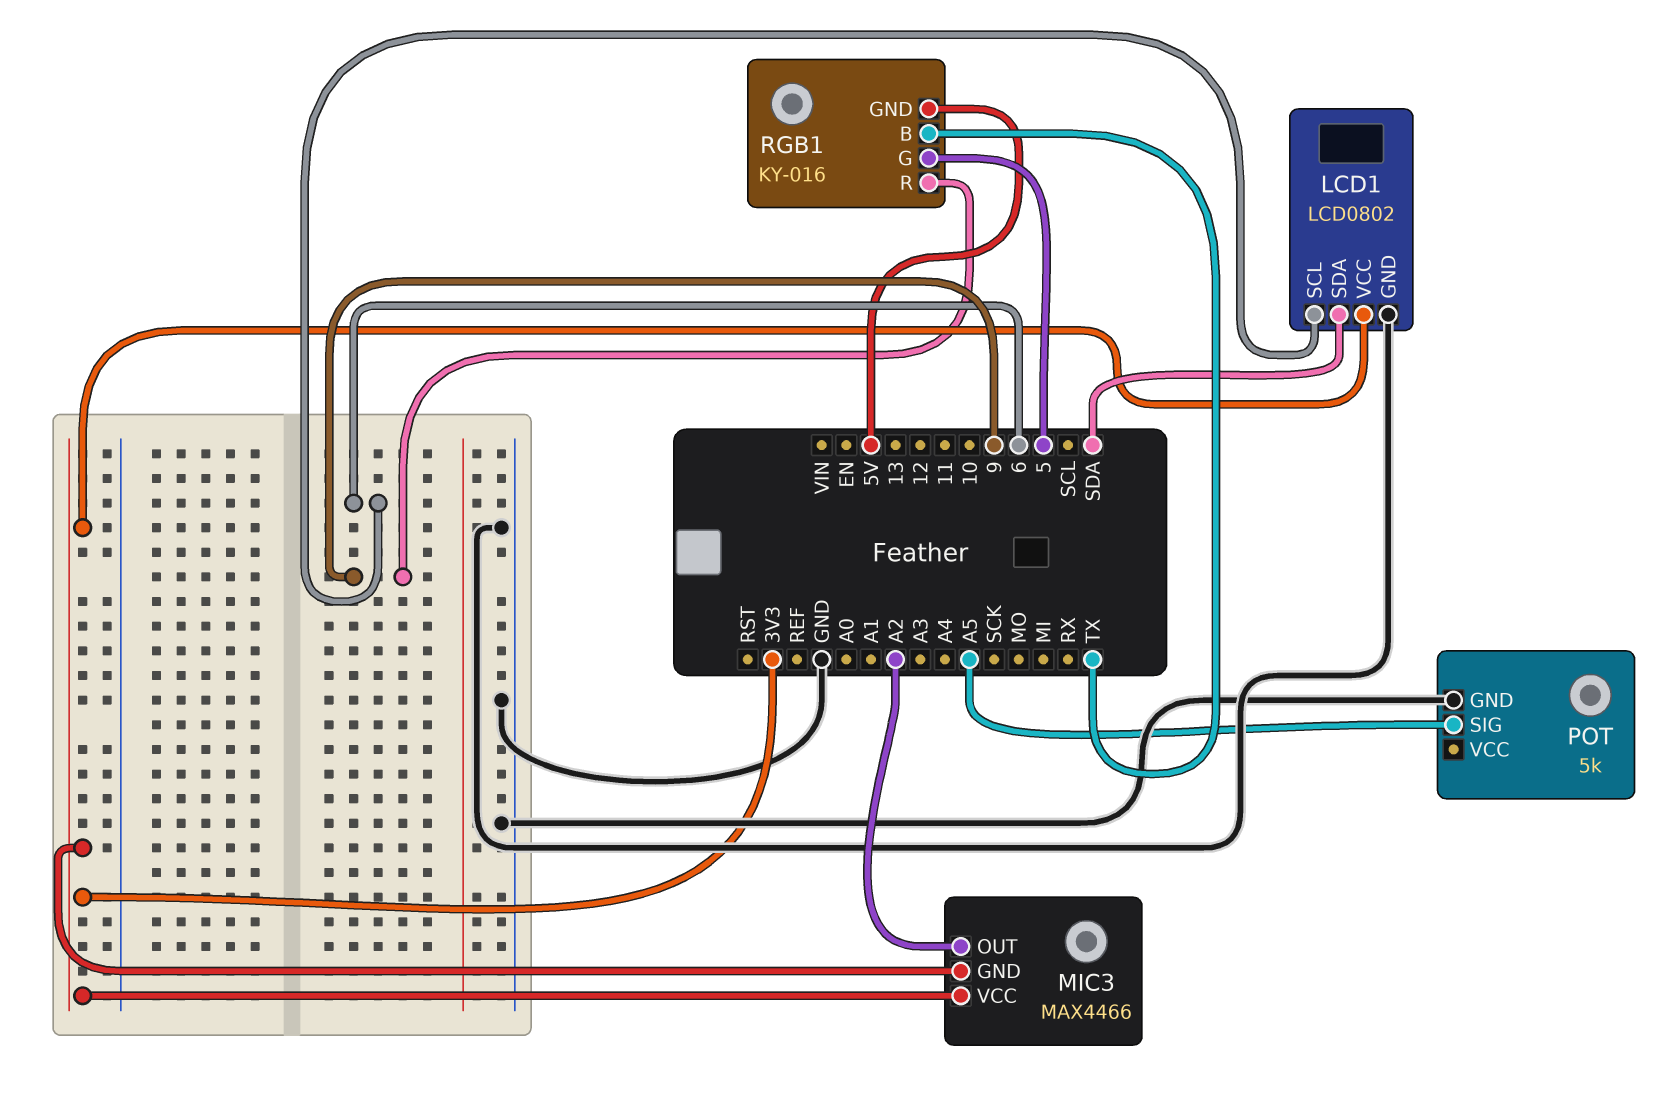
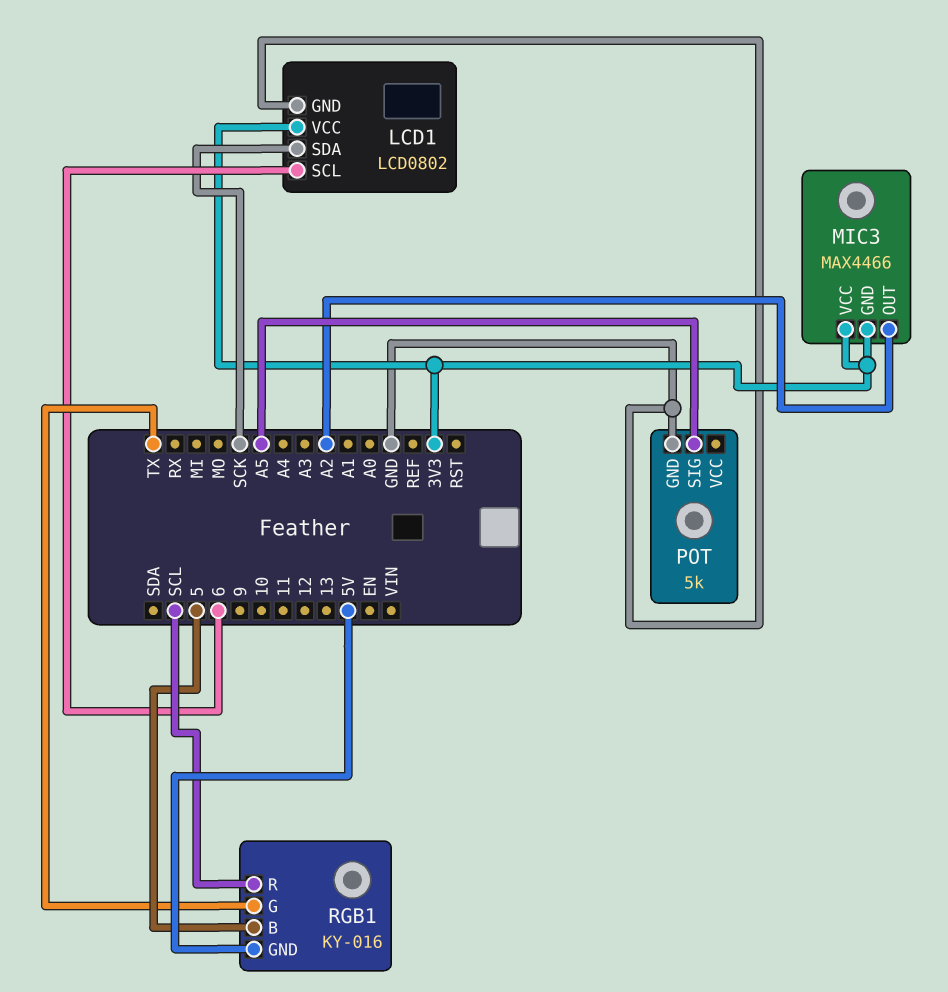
LCD1 pin SDA: SDA -> SCK
RGB1 pin B: TX -> 5
RGB1 pin G: 5 -> TX
RGB1 pin R: 9 -> SCL

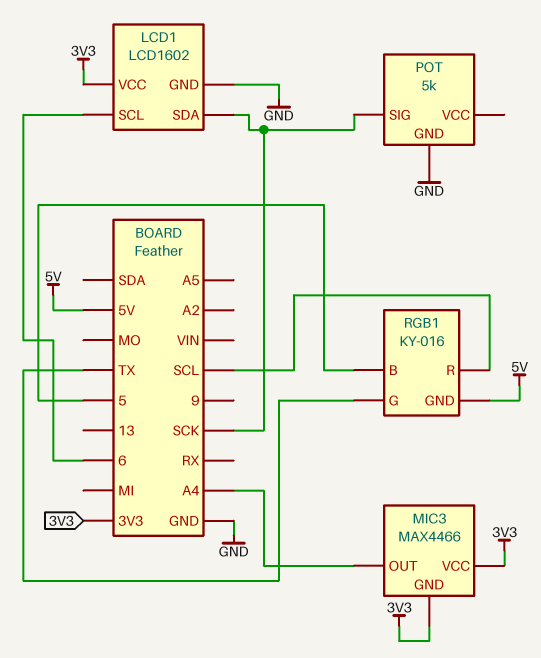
LCD1: LCD0802 -> LCD1602
MIC3 pin OUT: A2 -> A4
POT pin SIG: A5 -> SCK

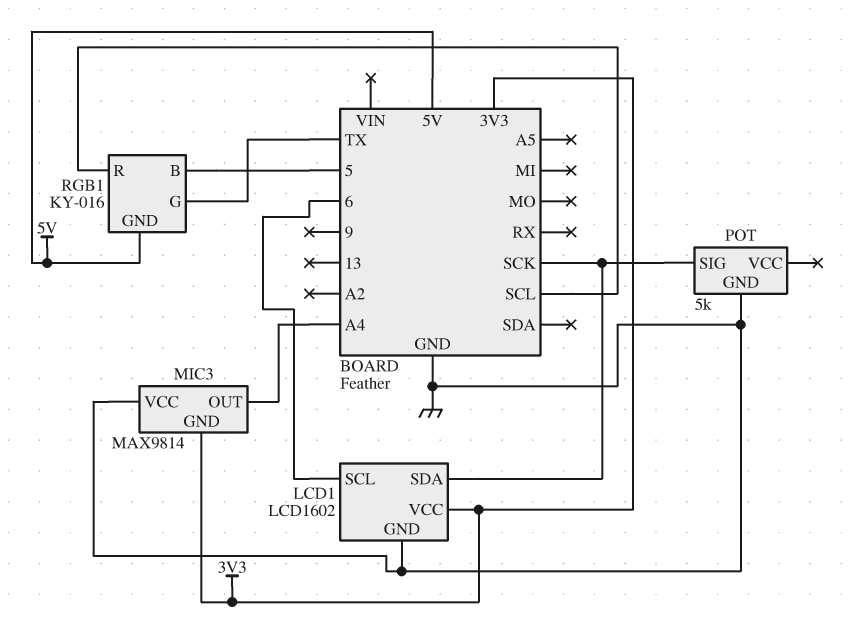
MIC3: MAX4466 -> MAX9814
MIC3 pin VCC: 3V3 -> GND

